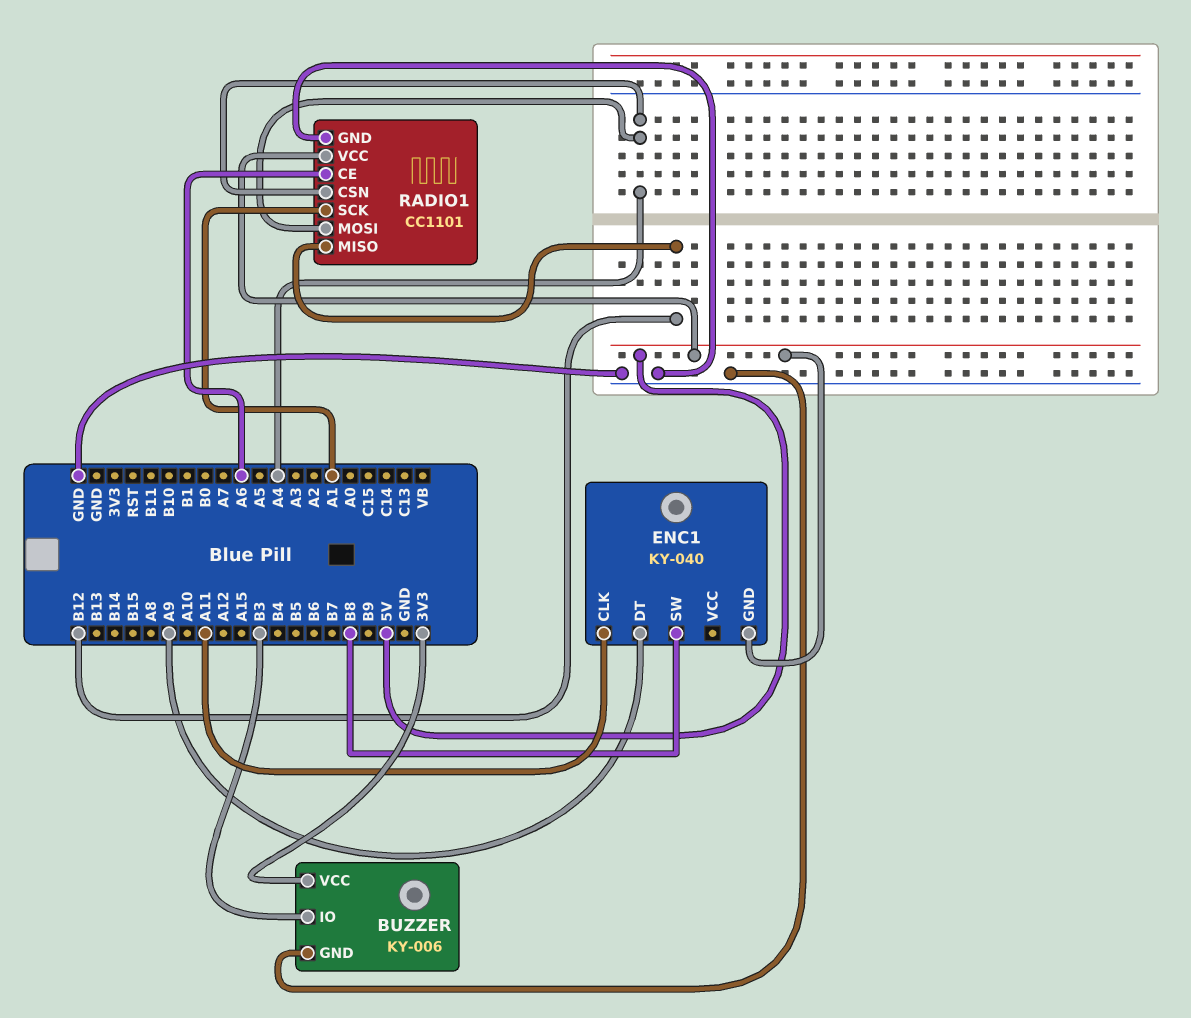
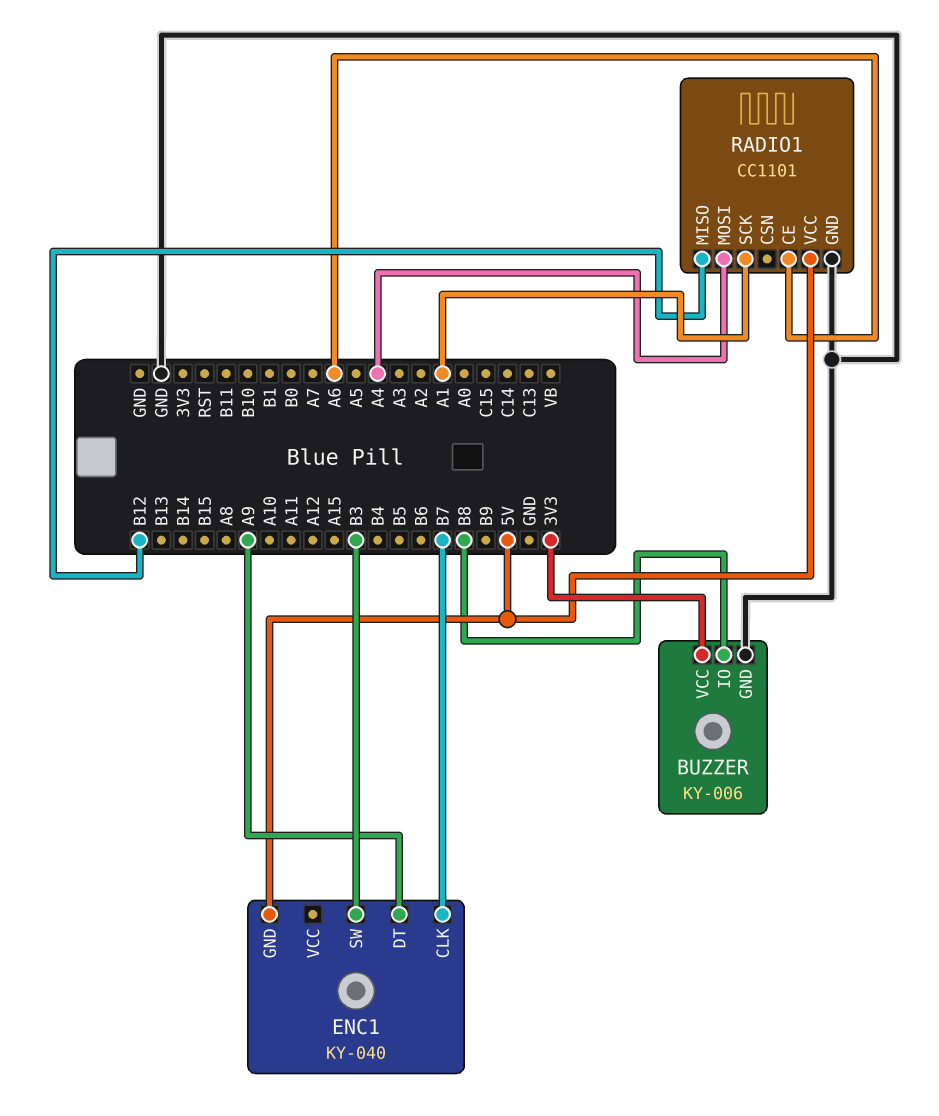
BUZZER pin IO: B3 -> B8
ENC1 pin CLK: A11 -> B7
ENC1 pin SW: B8 -> B3
RADIO1 pin CSN: A4 -> none

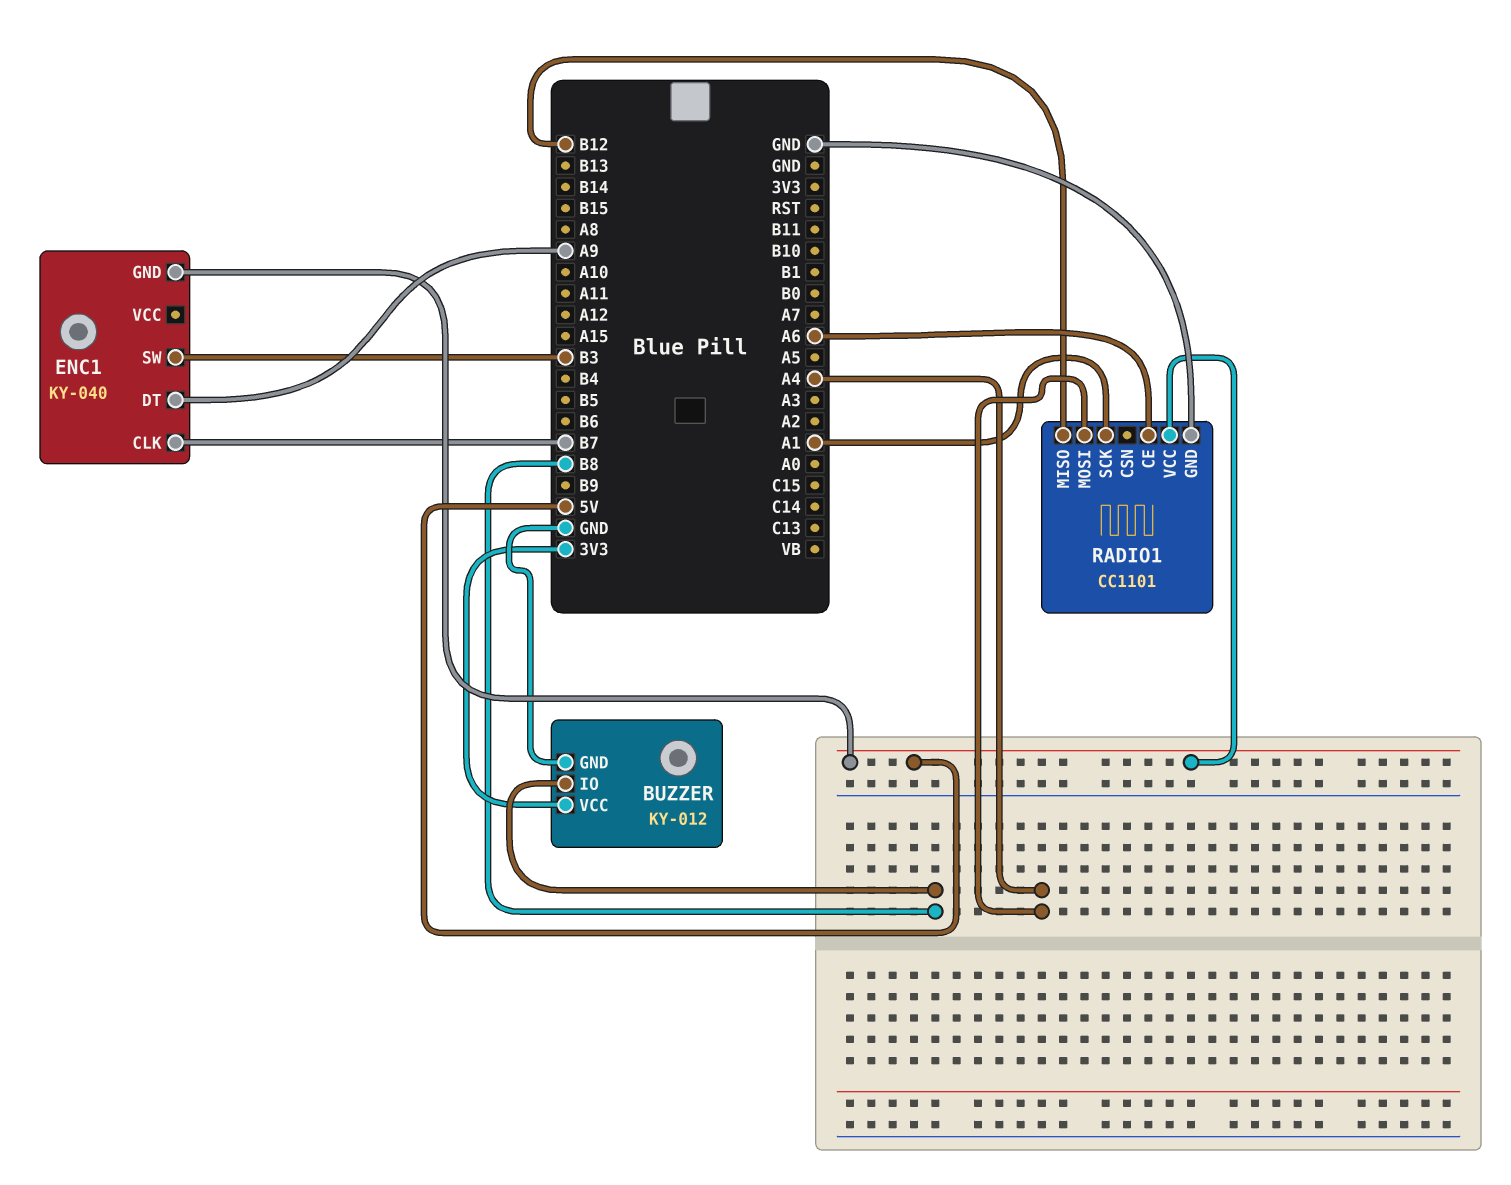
BUZZER: KY-006 -> KY-012

